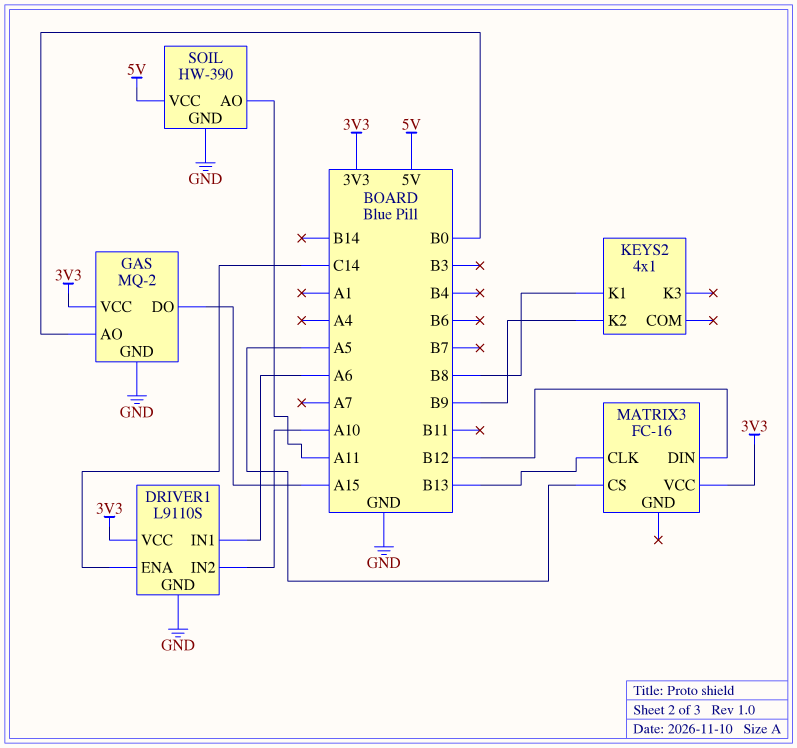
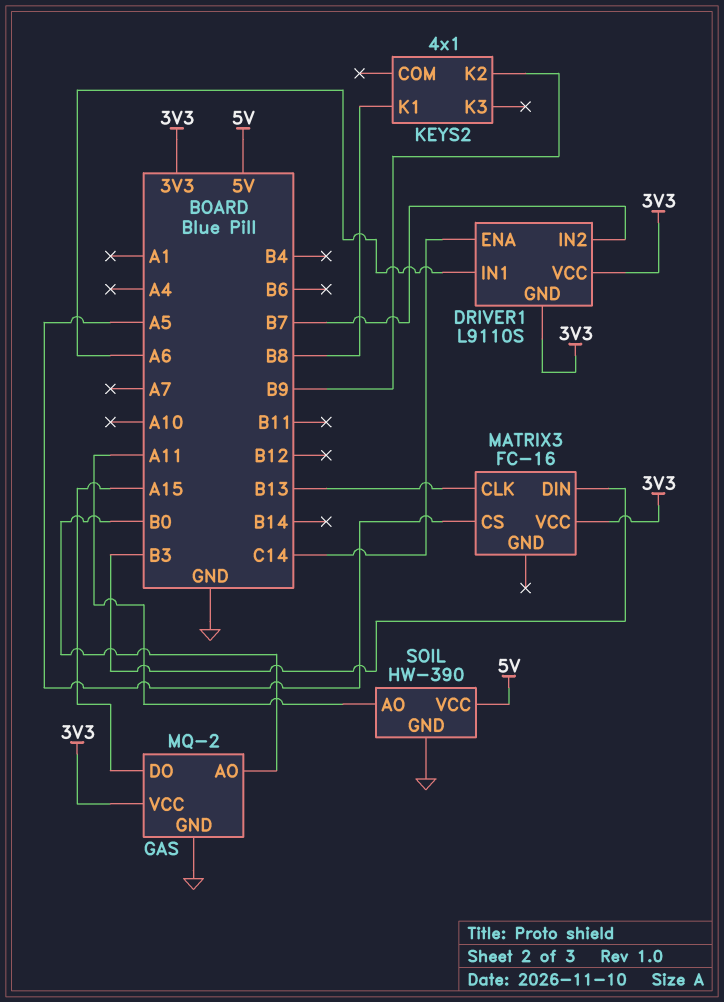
DRIVER1 pin GND: GND -> 3V3
DRIVER1 pin IN2: A10 -> B7
MATRIX3 pin DIN: B12 -> B3

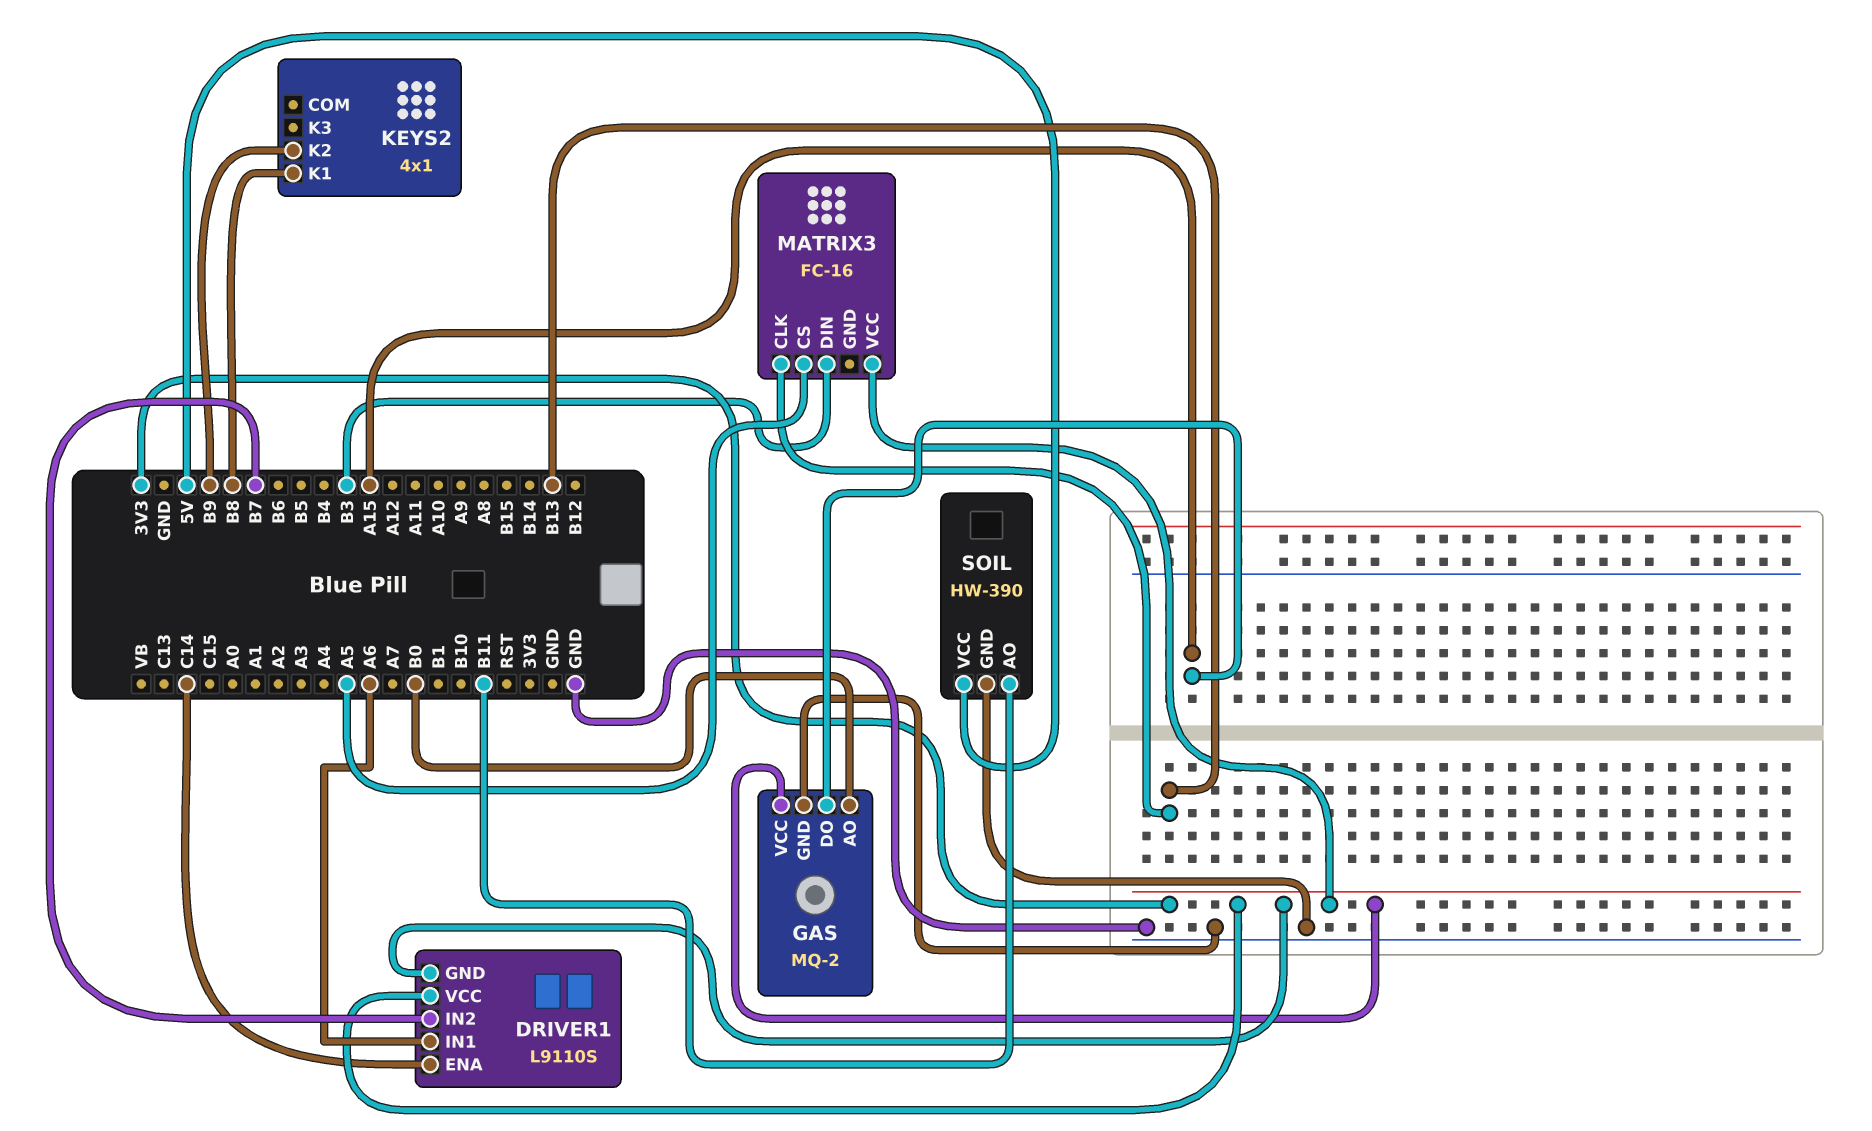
SOIL pin AO: A11 -> B11

